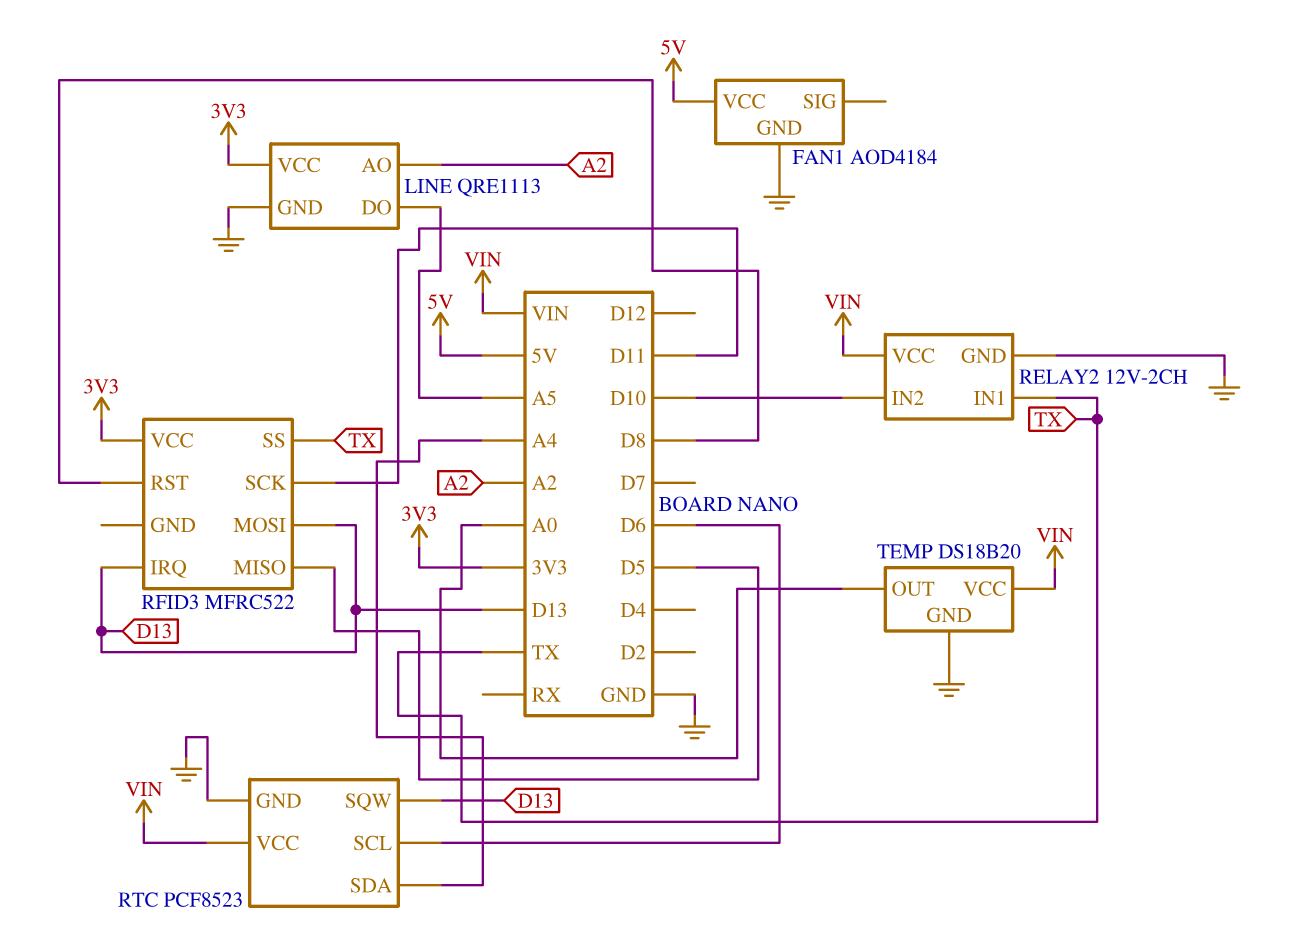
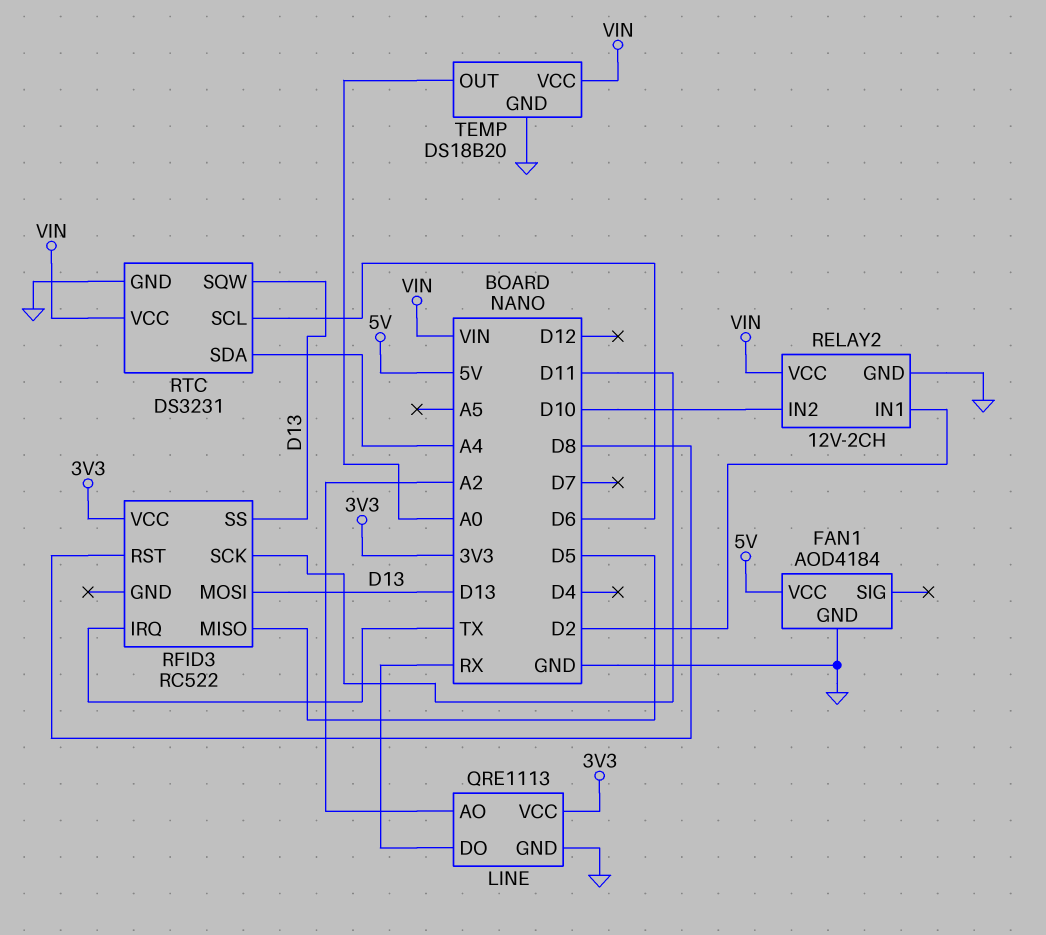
LINE pin DO: A5 -> RX
RELAY2 pin IN1: TX -> D2
RFID3: MFRC522 -> RC522
RFID3 pin IRQ: D13 -> TX
RFID3 pin SS: TX -> D13
RTC: PCF8523 -> DS3231

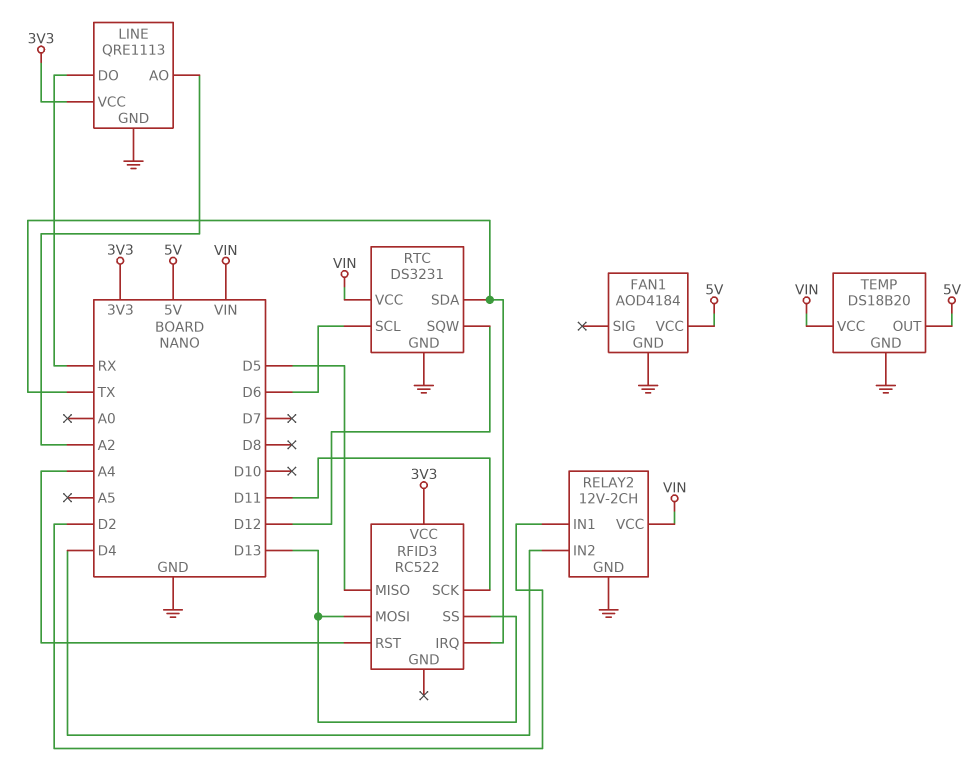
RELAY2 pin IN2: D10 -> D4
RFID3 pin RST: D8 -> A4
RTC pin SDA: A4 -> TX
RTC pin SQW: D13 -> D12
TEMP pin OUT: A0 -> 5V

